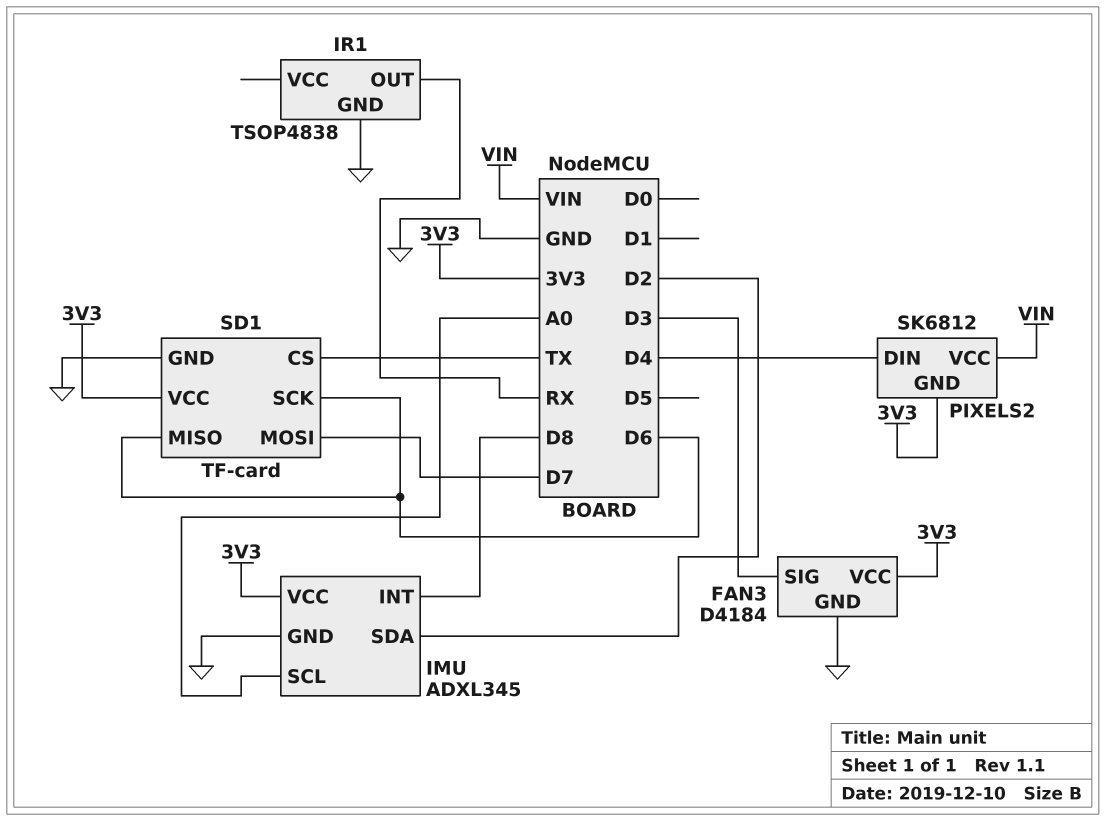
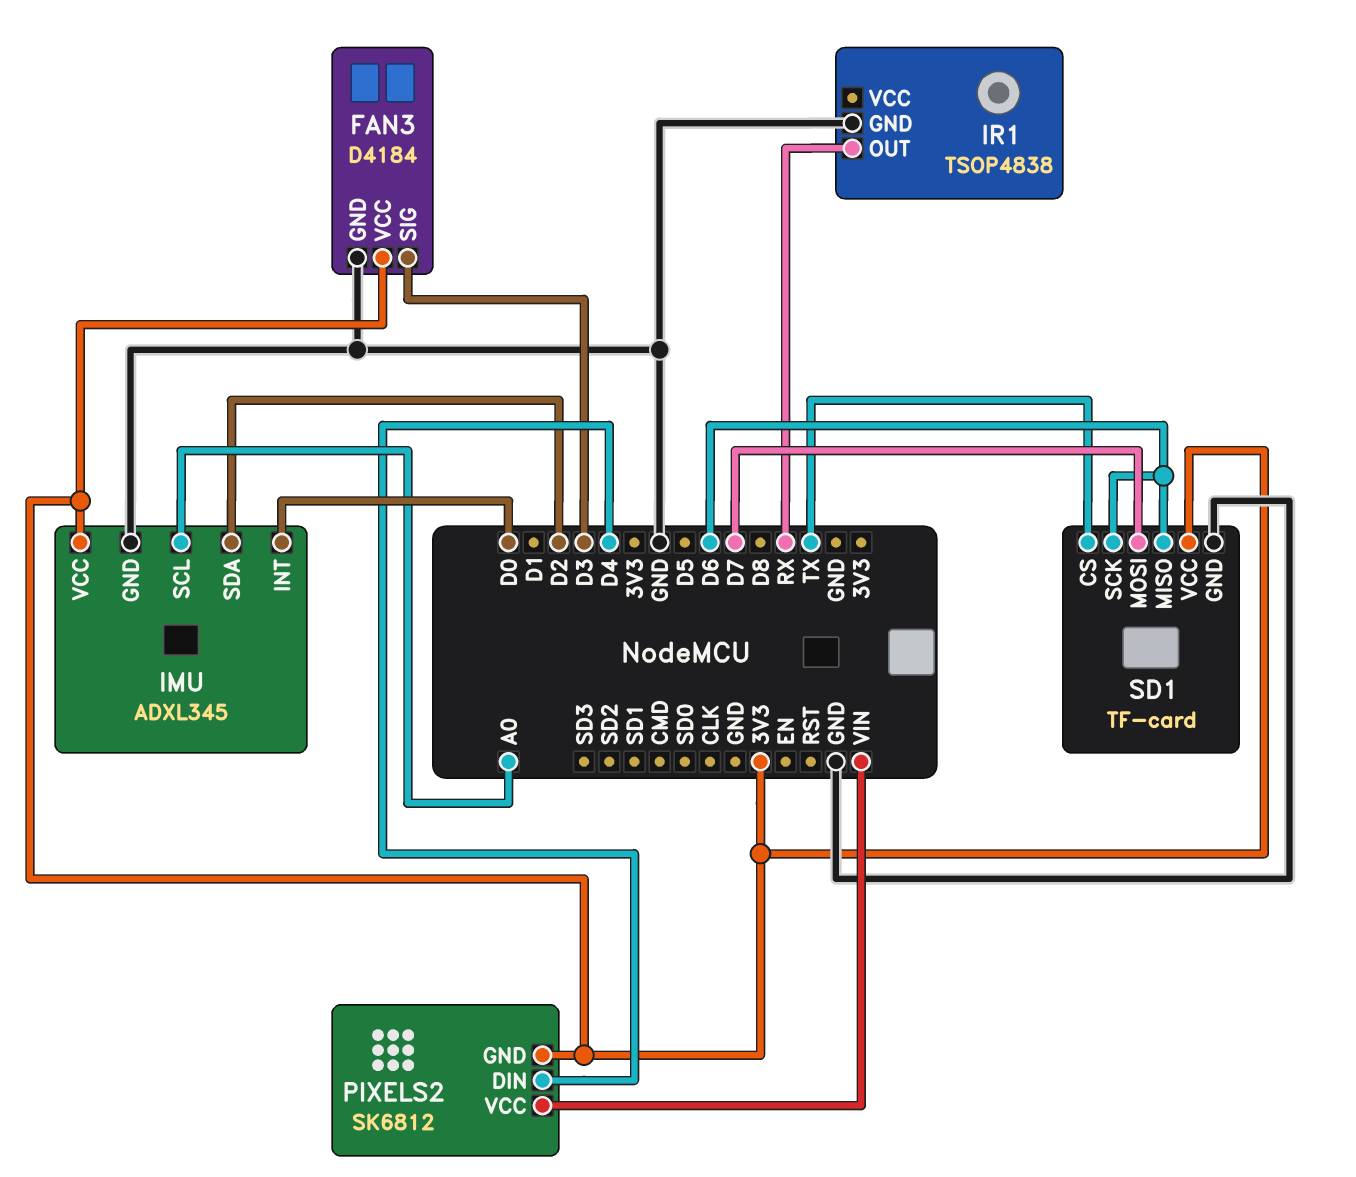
IMU pin INT: D8 -> D0

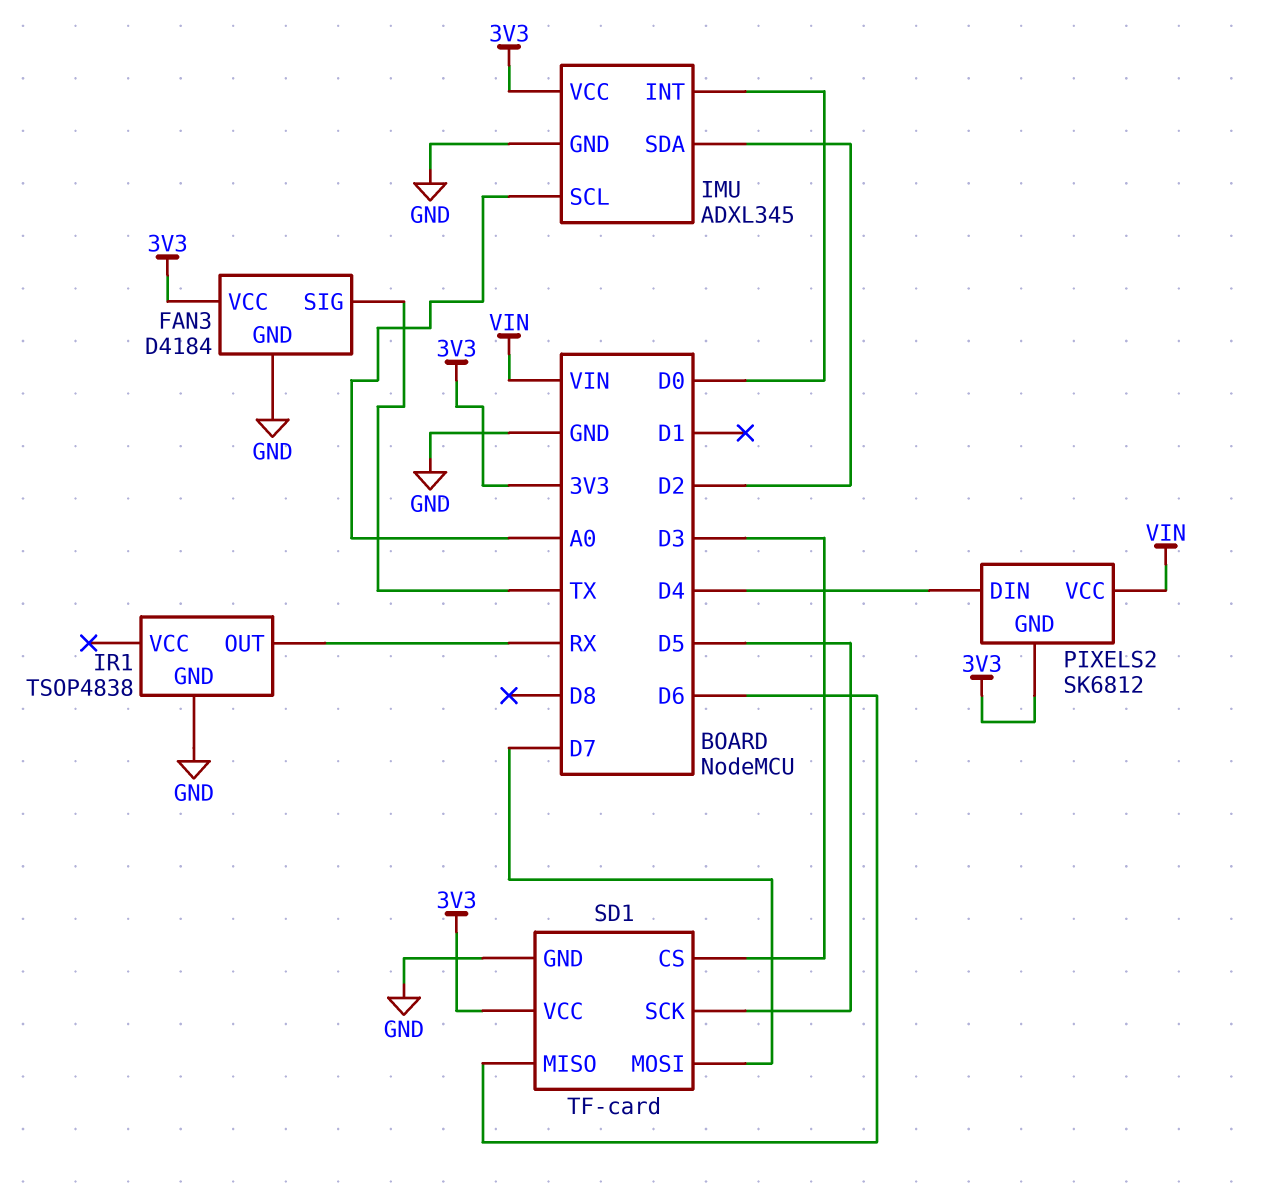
FAN3 pin SIG: D3 -> TX
SD1 pin CS: TX -> D3
SD1 pin SCK: D6 -> D5

